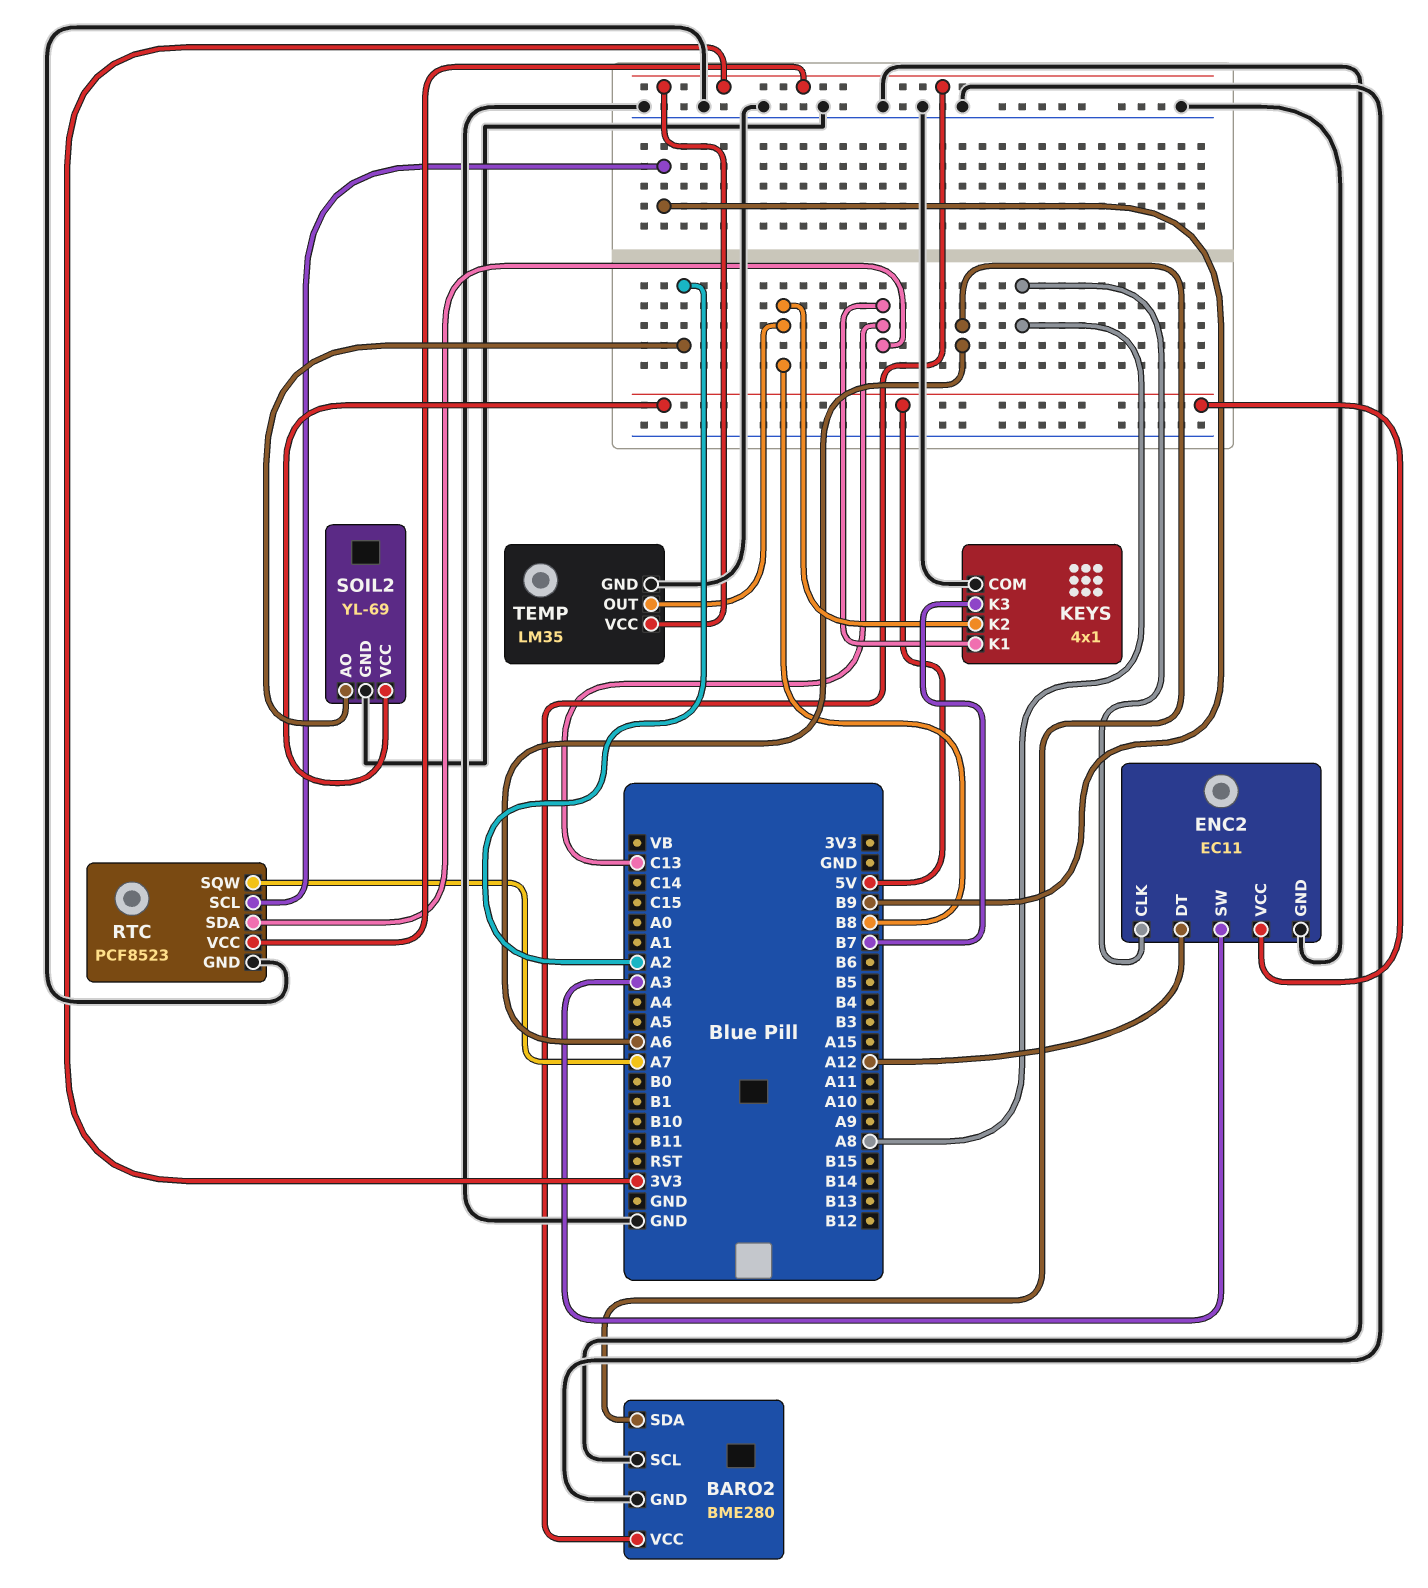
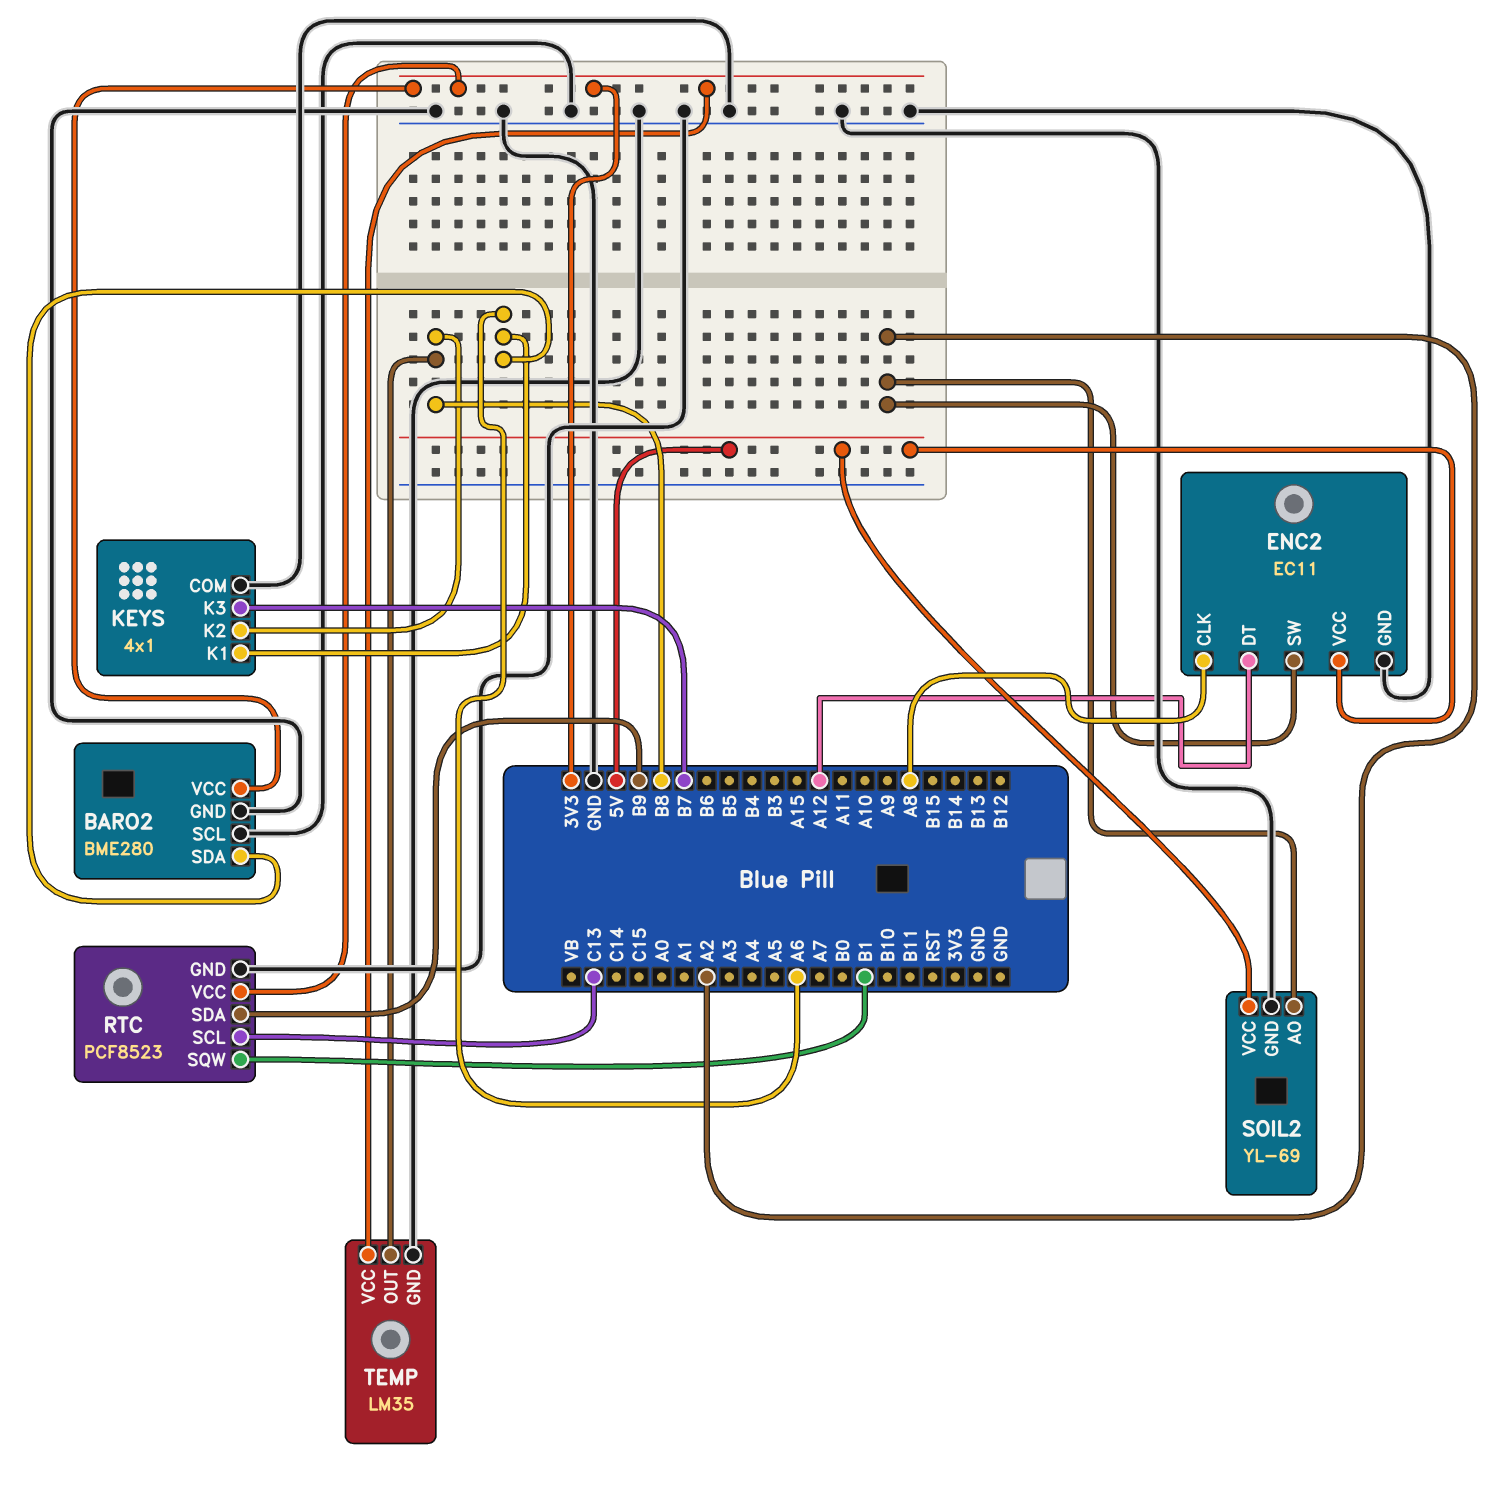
ENC2 pin SW: A3 -> A2
KEYS pin K1: C13 -> A6
RTC pin SCL: B9 -> C13
RTC pin SDA: C13 -> B9
RTC pin SQW: A7 -> B1

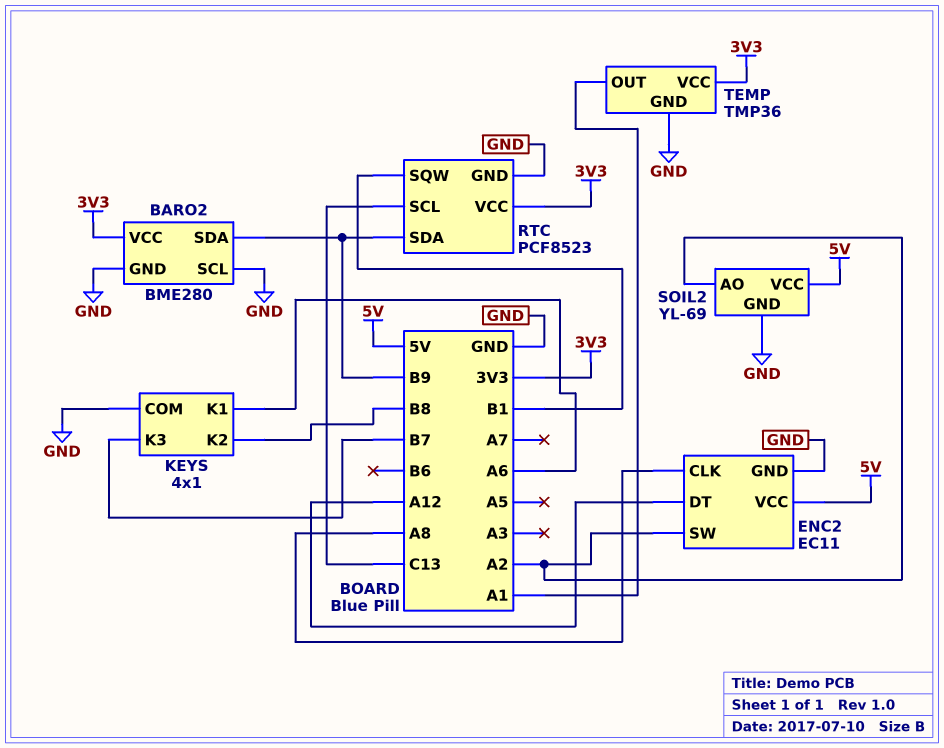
BARO2 pin SDA: A6 -> B9
TEMP: LM35 -> TMP36
TEMP pin OUT: B8 -> A1

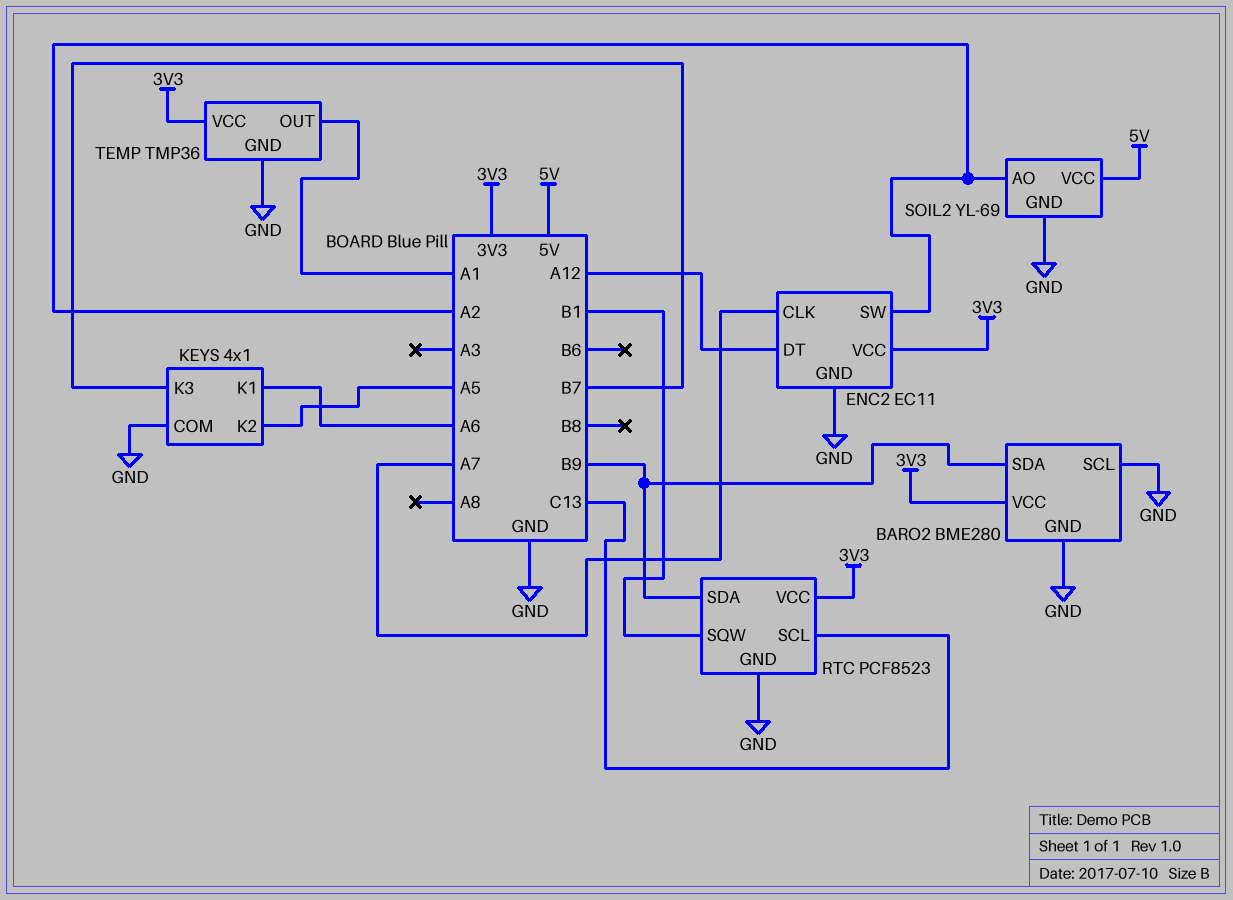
ENC2 pin CLK: A8 -> A7
ENC2 pin VCC: 5V -> 3V3
KEYS pin K2: B8 -> A5

